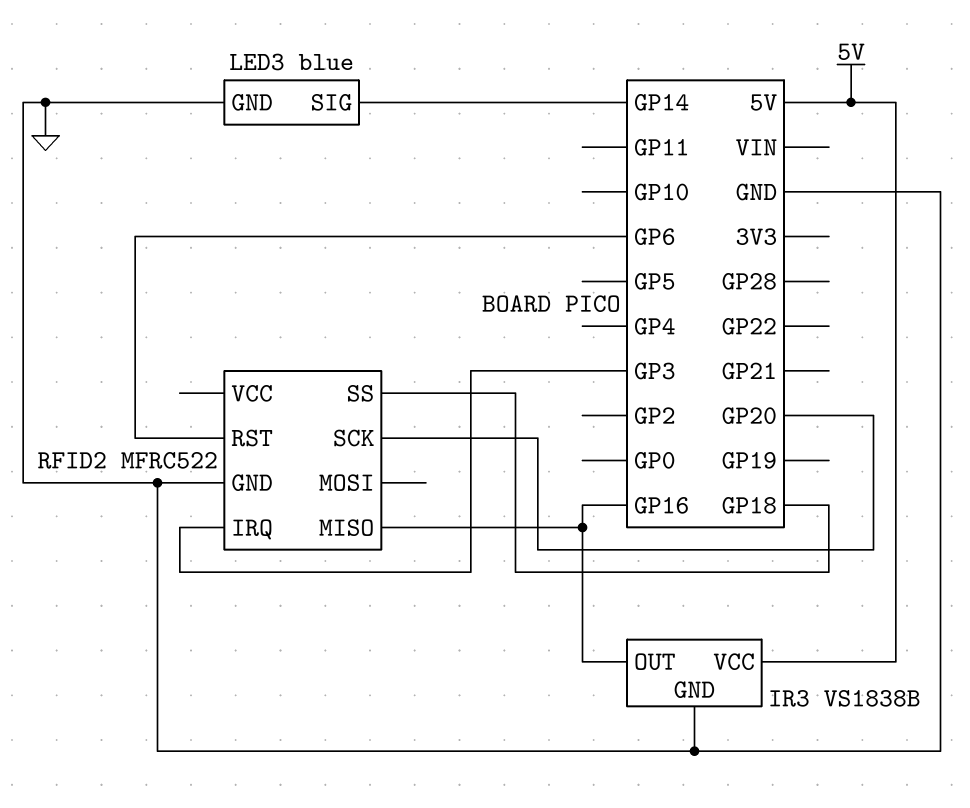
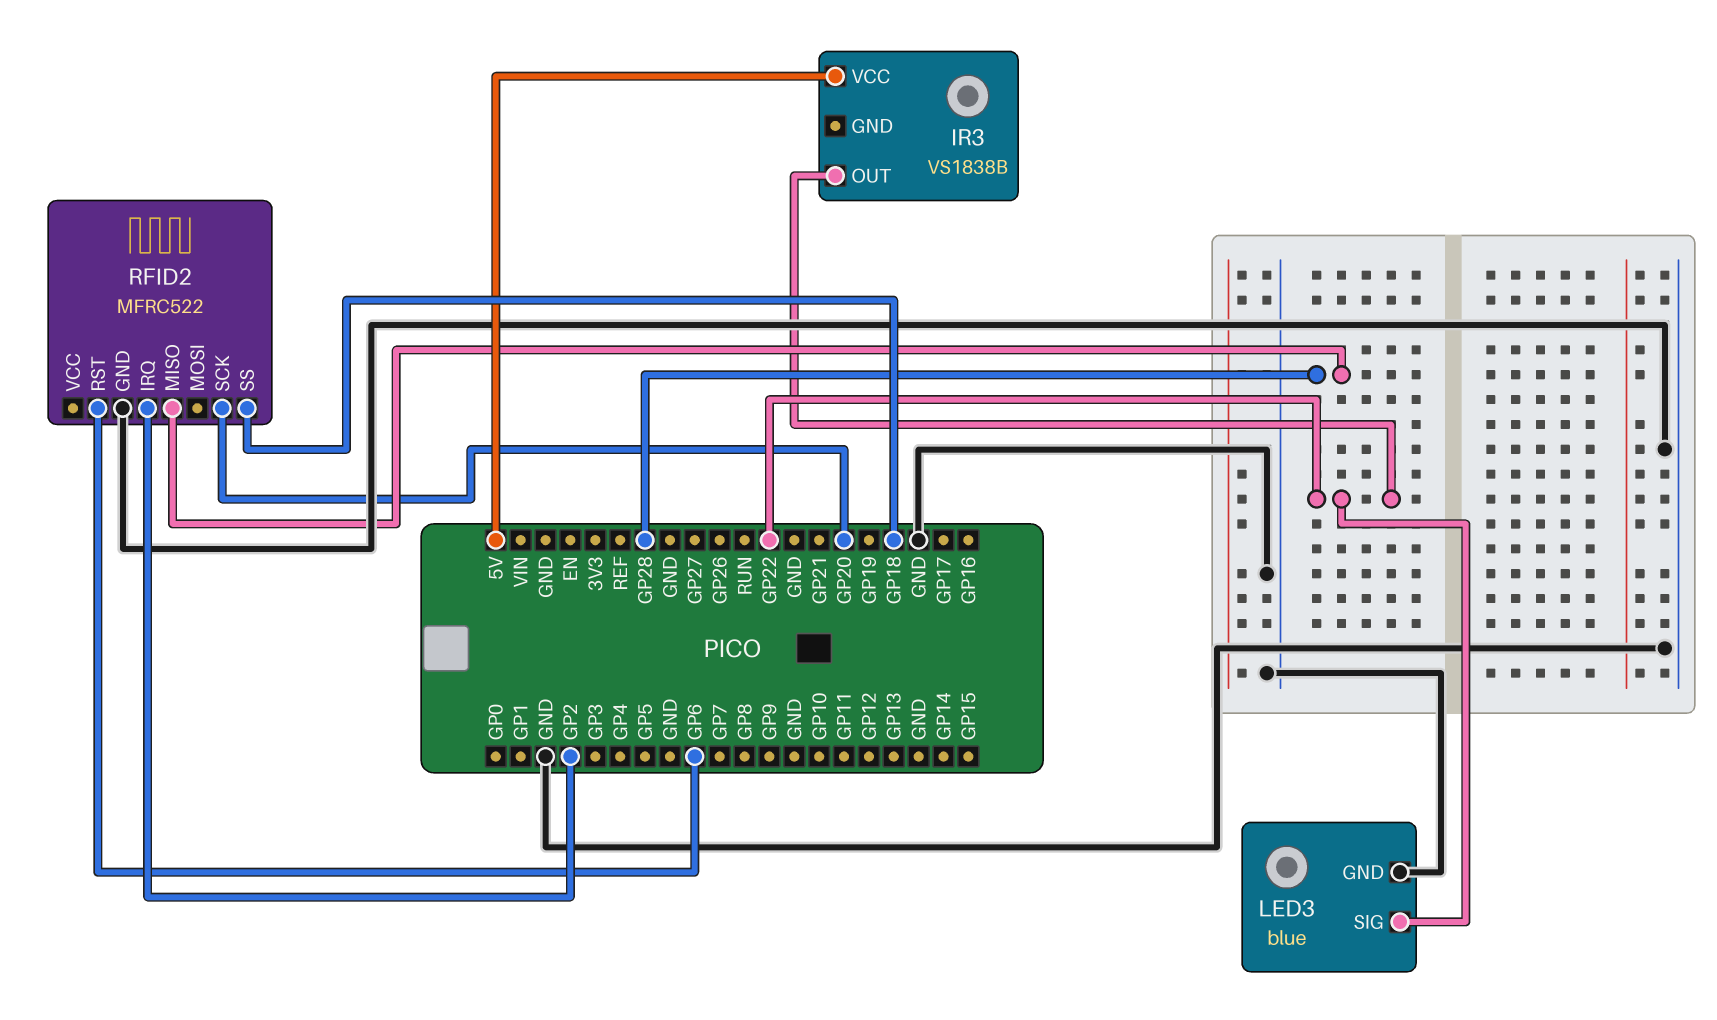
IR3 pin GND: GND -> none
IR3 pin OUT: GP16 -> GP22
LED3 pin SIG: GP14 -> GP22
RFID2 pin IRQ: GP3 -> GP2
RFID2 pin MISO: GP16 -> GP28

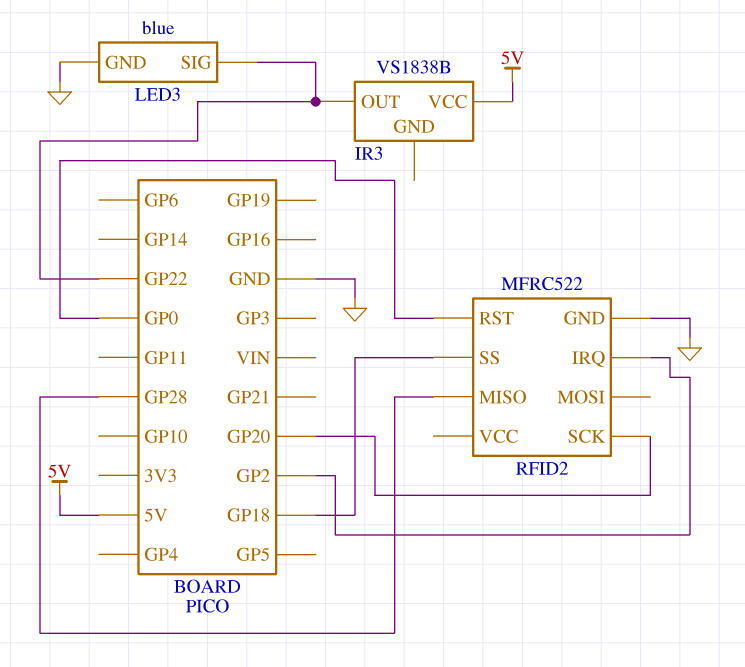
RFID2 pin RST: GP6 -> GP0

